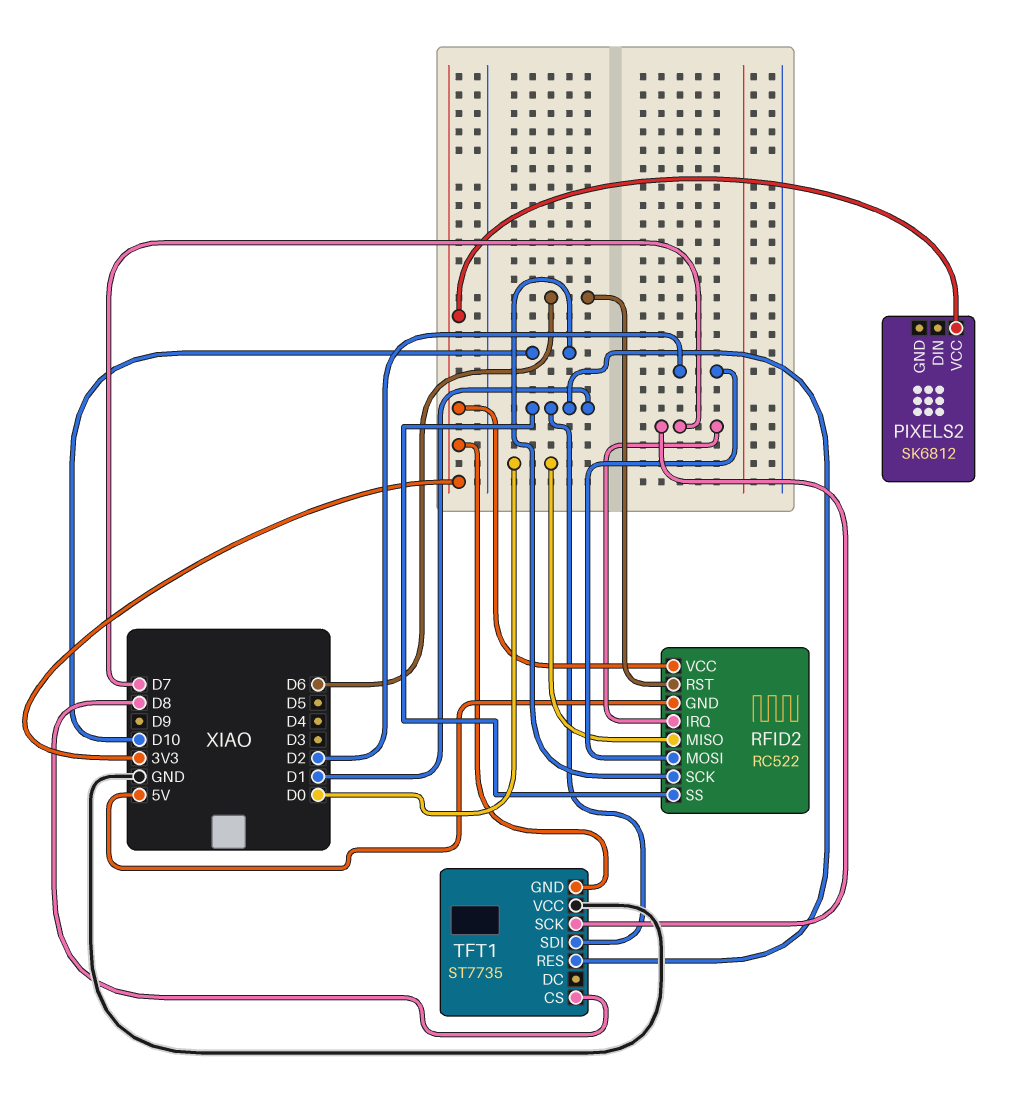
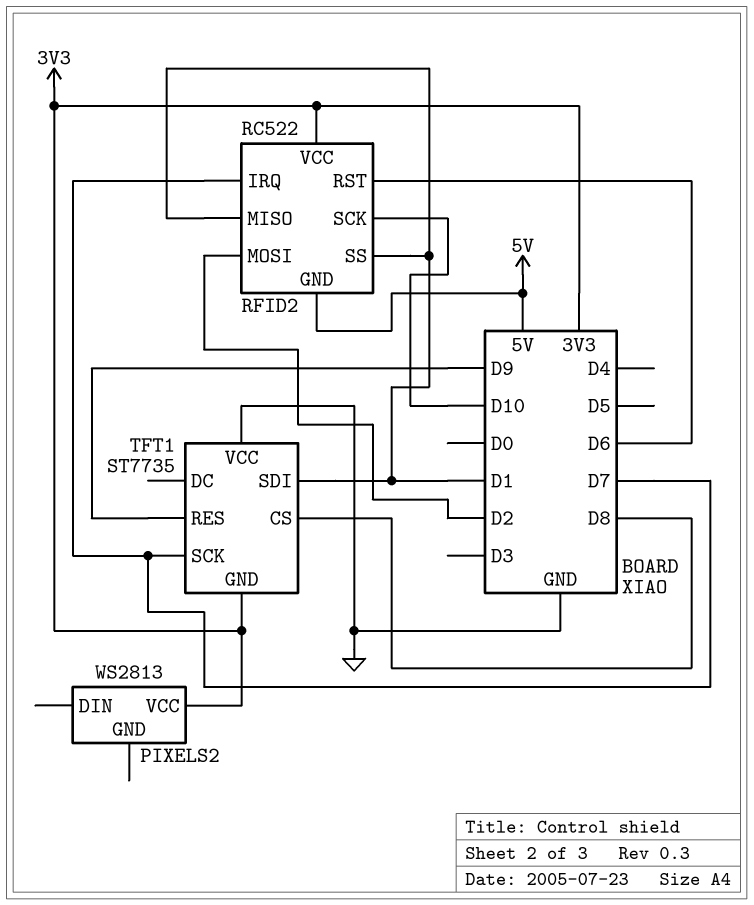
PIXELS2: SK6812 -> WS2813
RFID2 pin MISO: D0 -> D1
TFT1 pin RES: D1 -> D9

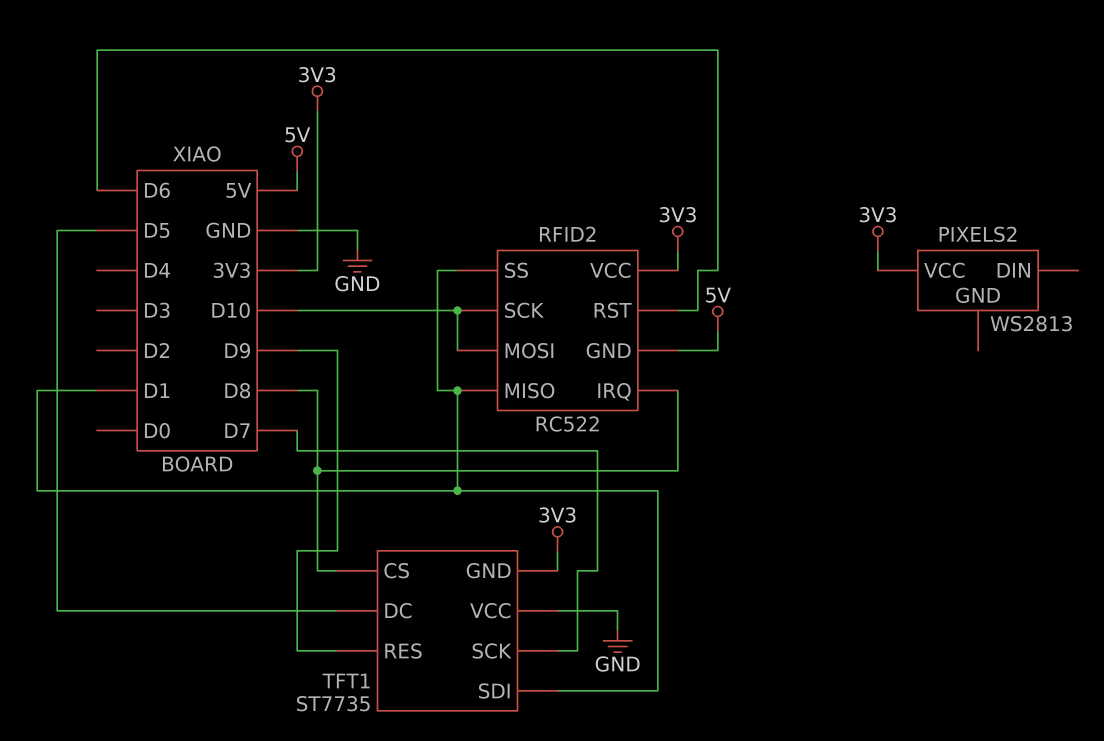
RFID2 pin IRQ: D7 -> D8
RFID2 pin MOSI: D2 -> D10
TFT1 pin DC: none -> D5

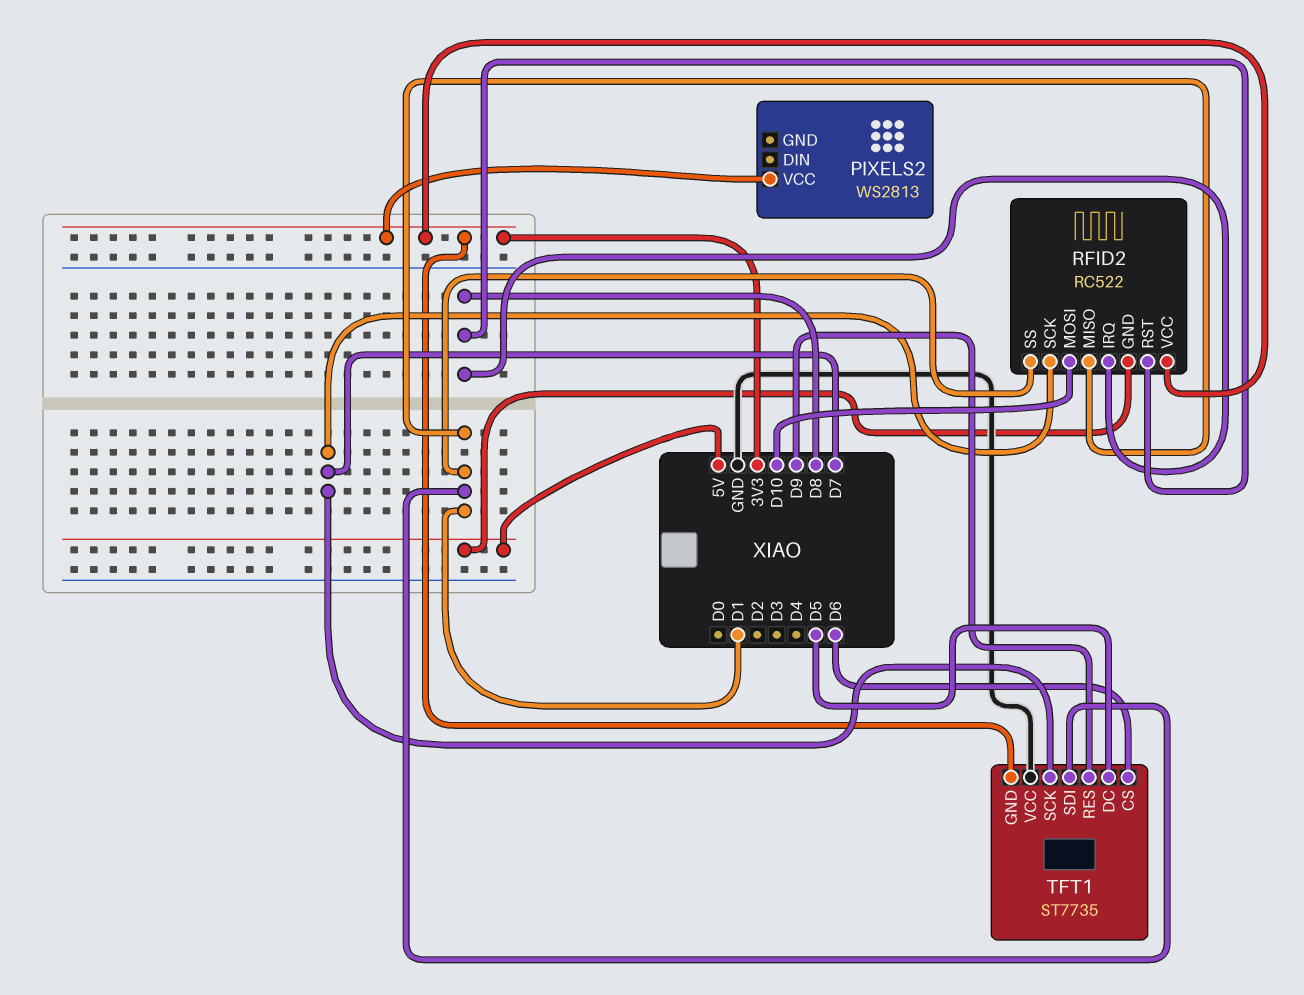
RFID2 pin RST: D6 -> D8
RFID2 pin SCK: D10 -> D7
TFT1 pin CS: D8 -> D6

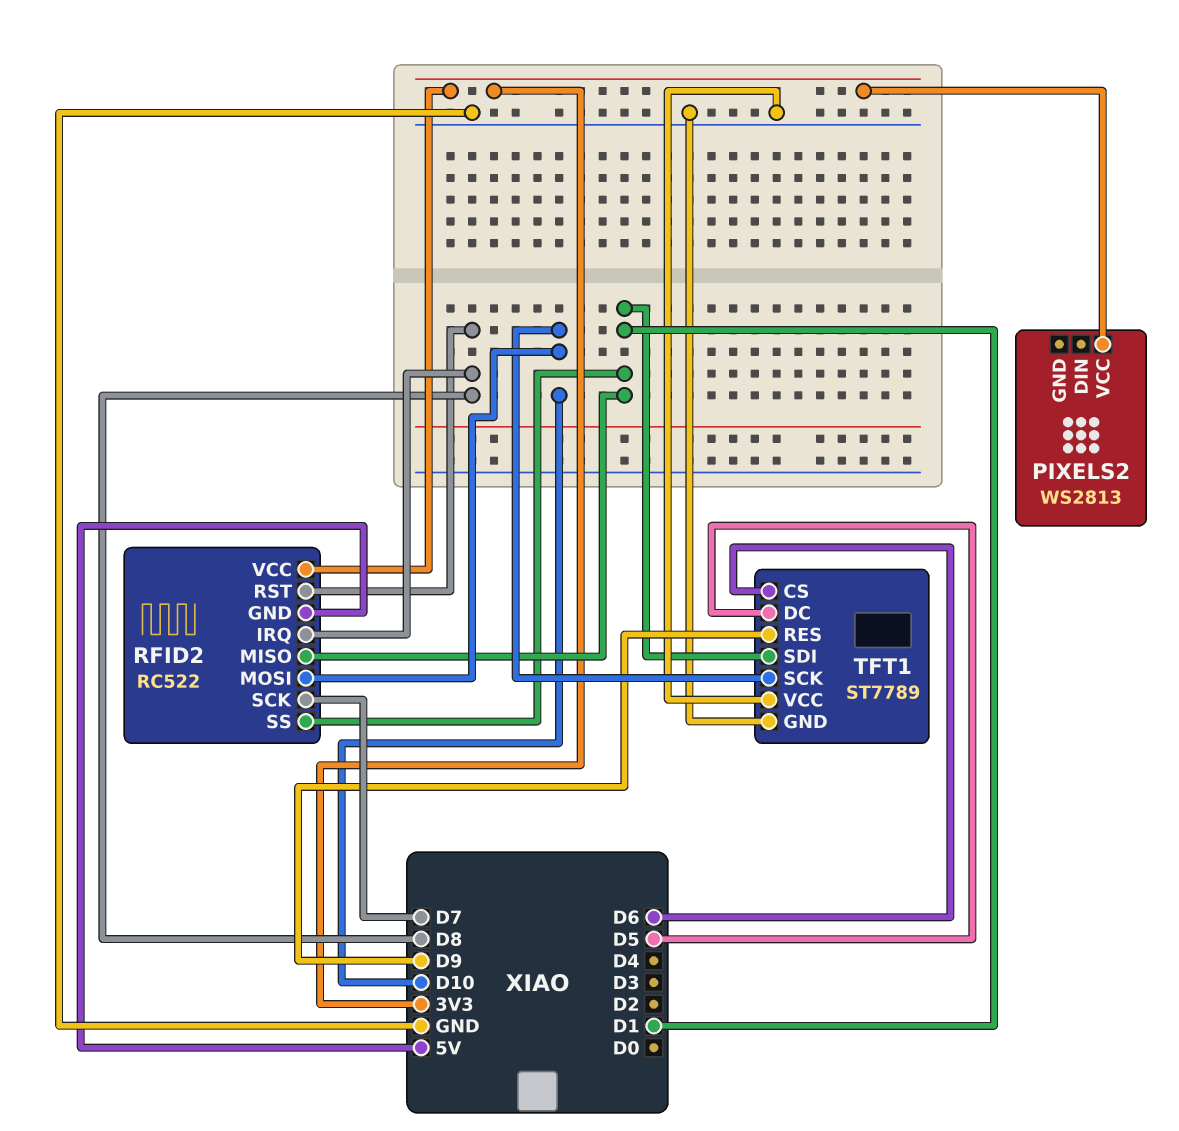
TFT1: ST7735 -> ST7789
TFT1 pin GND: 3V3 -> GND
TFT1 pin SCK: D7 -> D10

